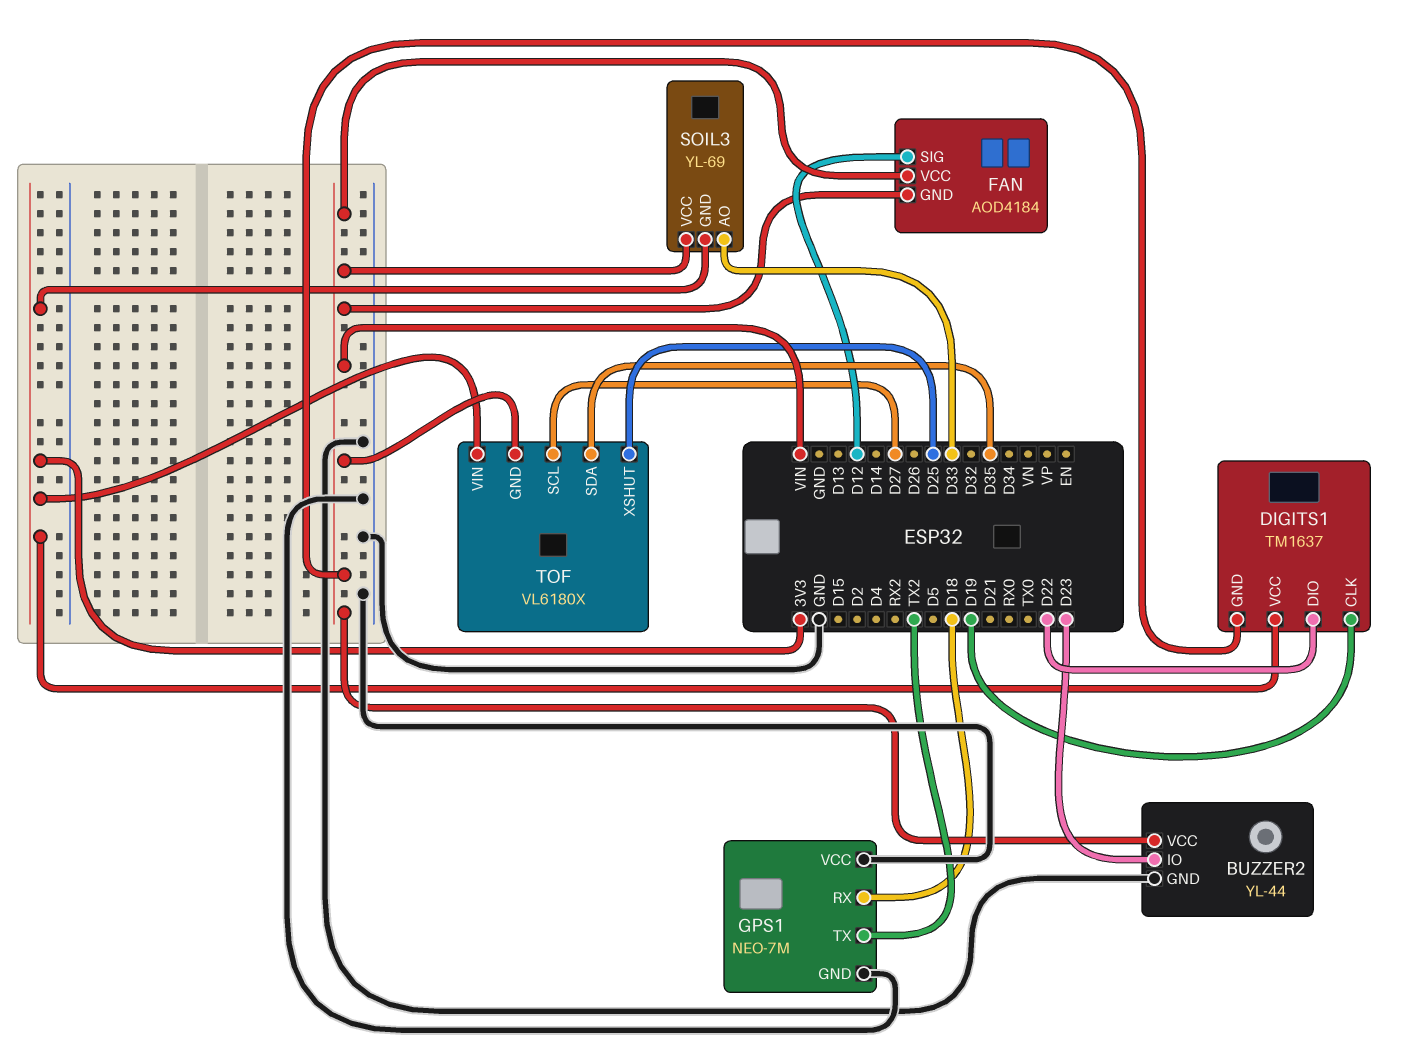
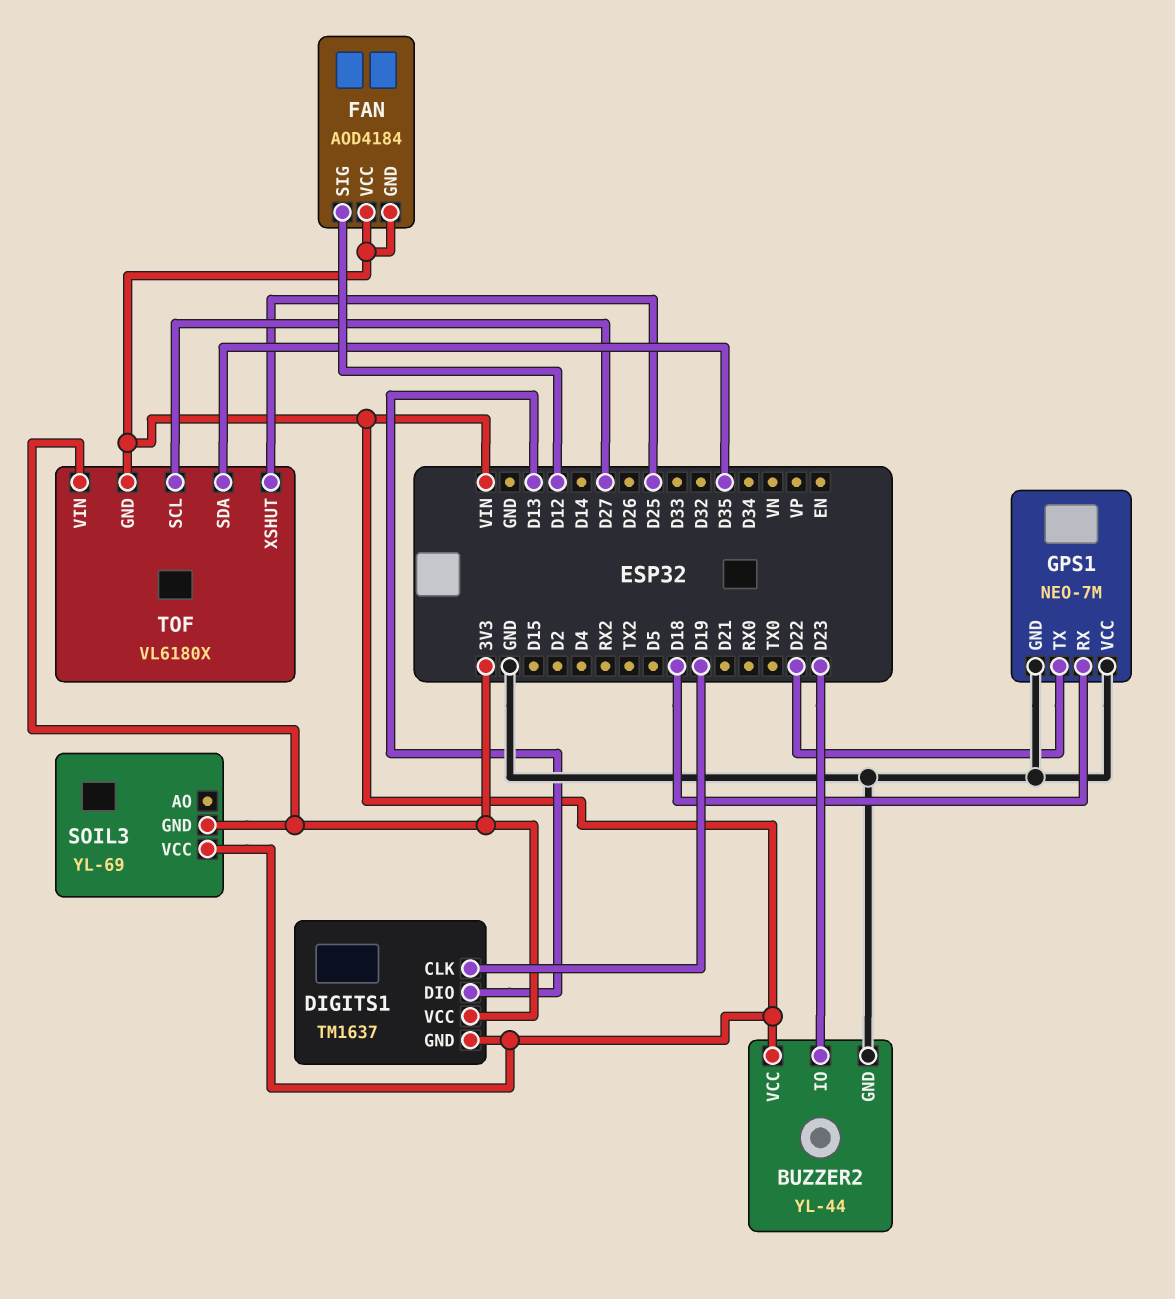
DIGITS1 pin DIO: D22 -> D13
GPS1 pin TX: TX2 -> D22
SOIL3 pin AO: D33 -> none

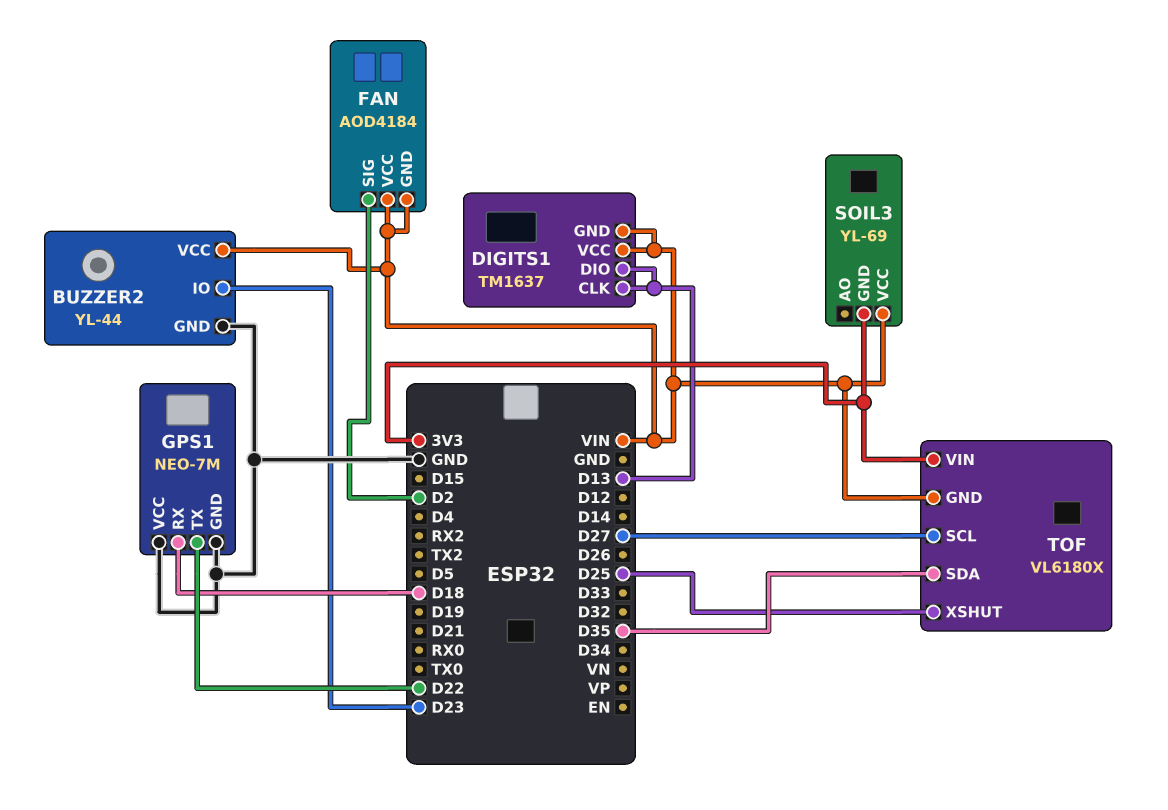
DIGITS1 pin CLK: D19 -> D13
DIGITS1 pin VCC: 3V3 -> VIN
FAN pin SIG: D12 -> D2

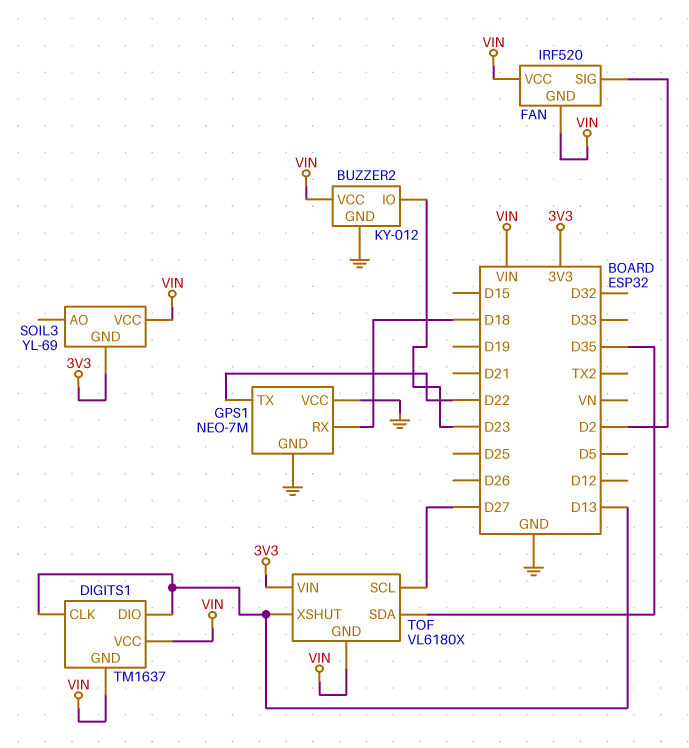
BUZZER2: YL-44 -> KY-012
FAN: AOD4184 -> IRF520
TOF pin XSHUT: D25 -> D13

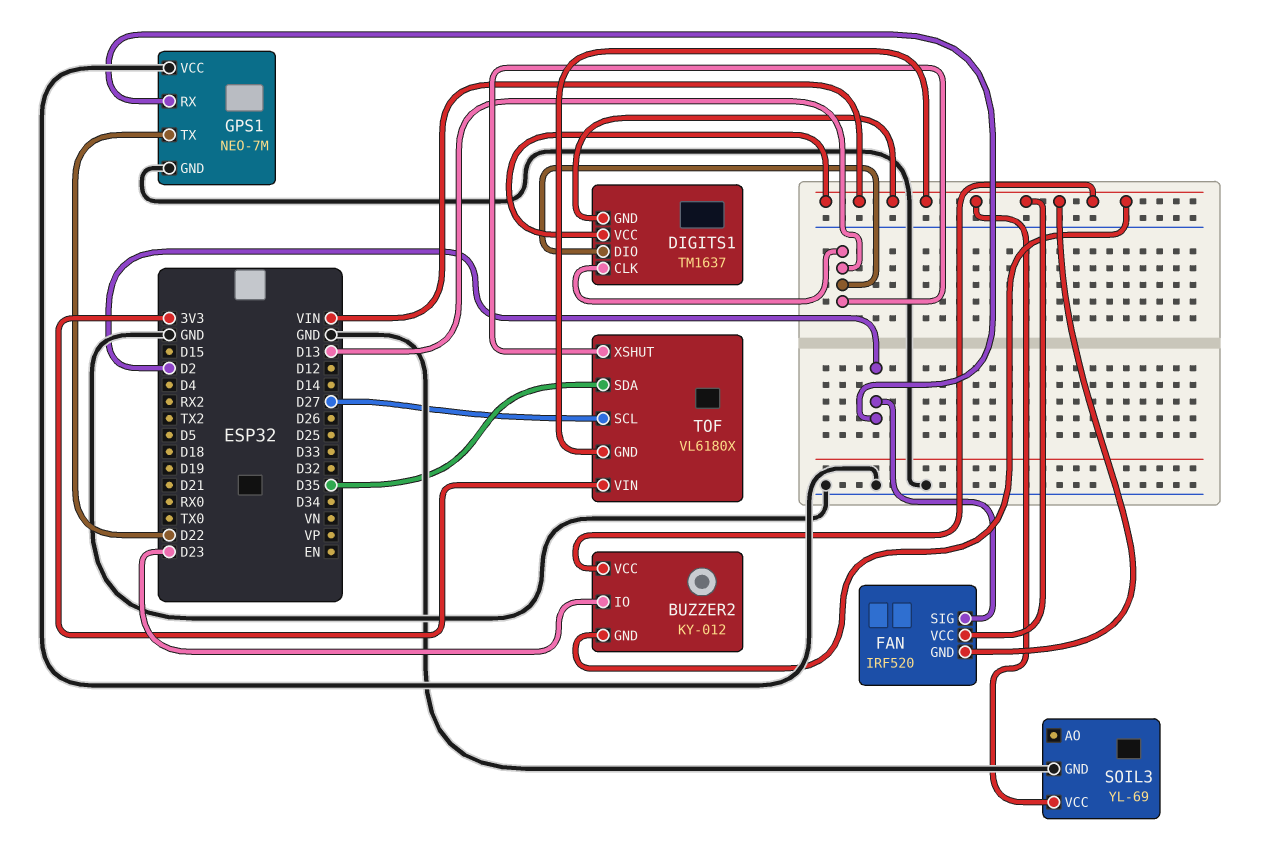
BUZZER2 pin GND: GND -> VIN
GPS1 pin RX: D18 -> D2
SOIL3 pin GND: 3V3 -> GND

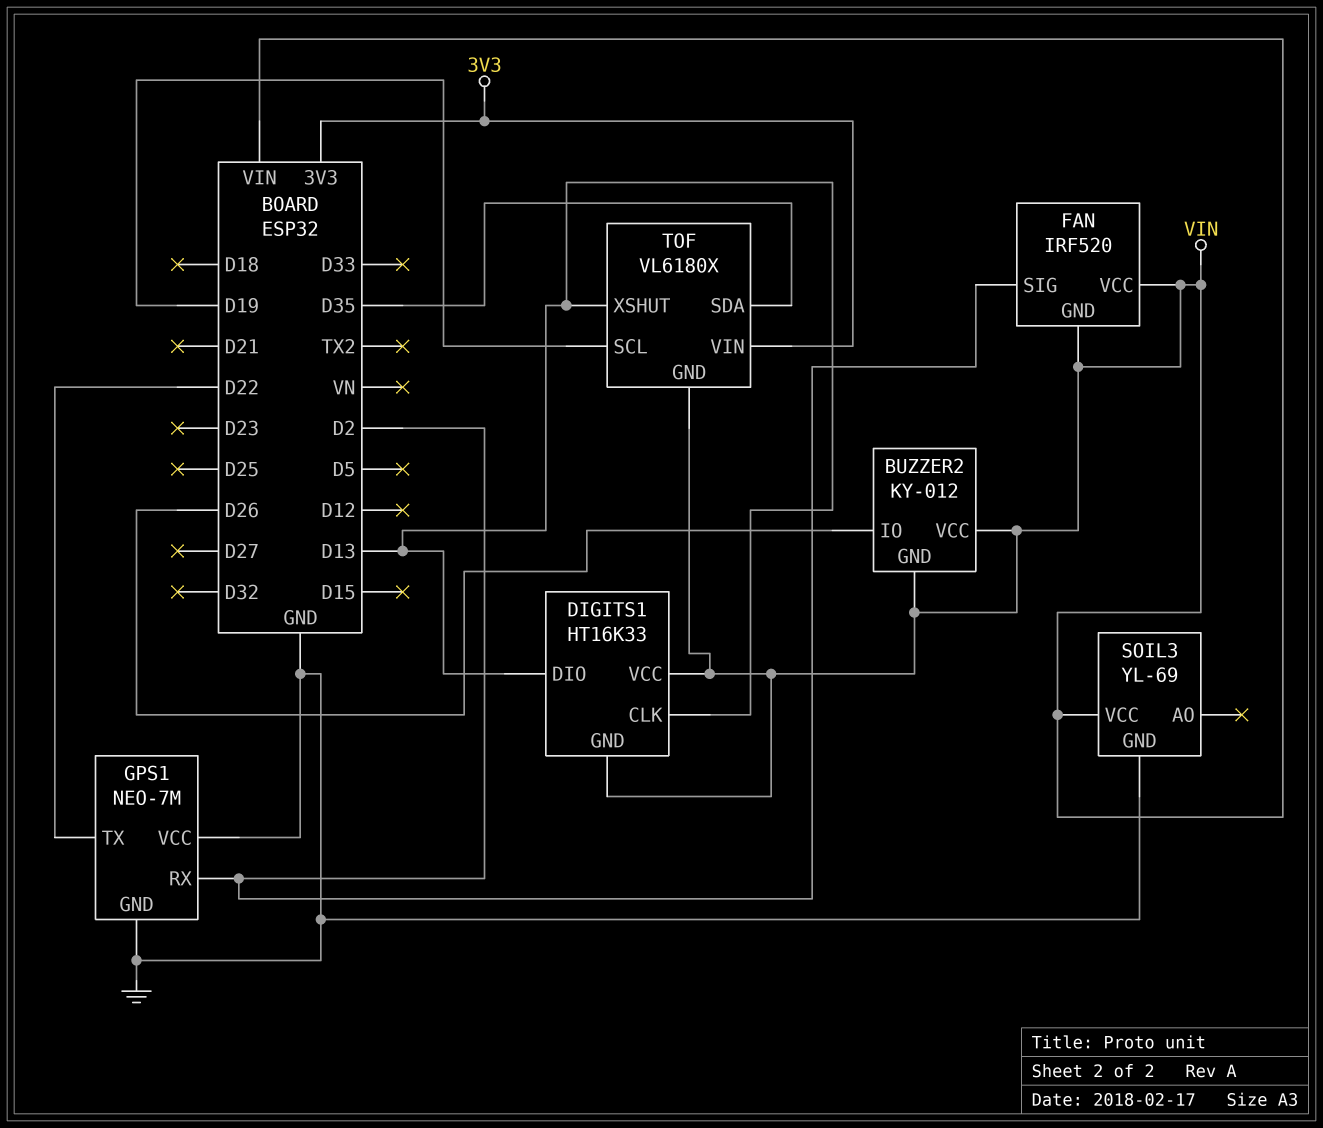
BUZZER2 pin IO: D23 -> D26
DIGITS1: TM1637 -> HT16K33
TOF pin SCL: D27 -> D19

